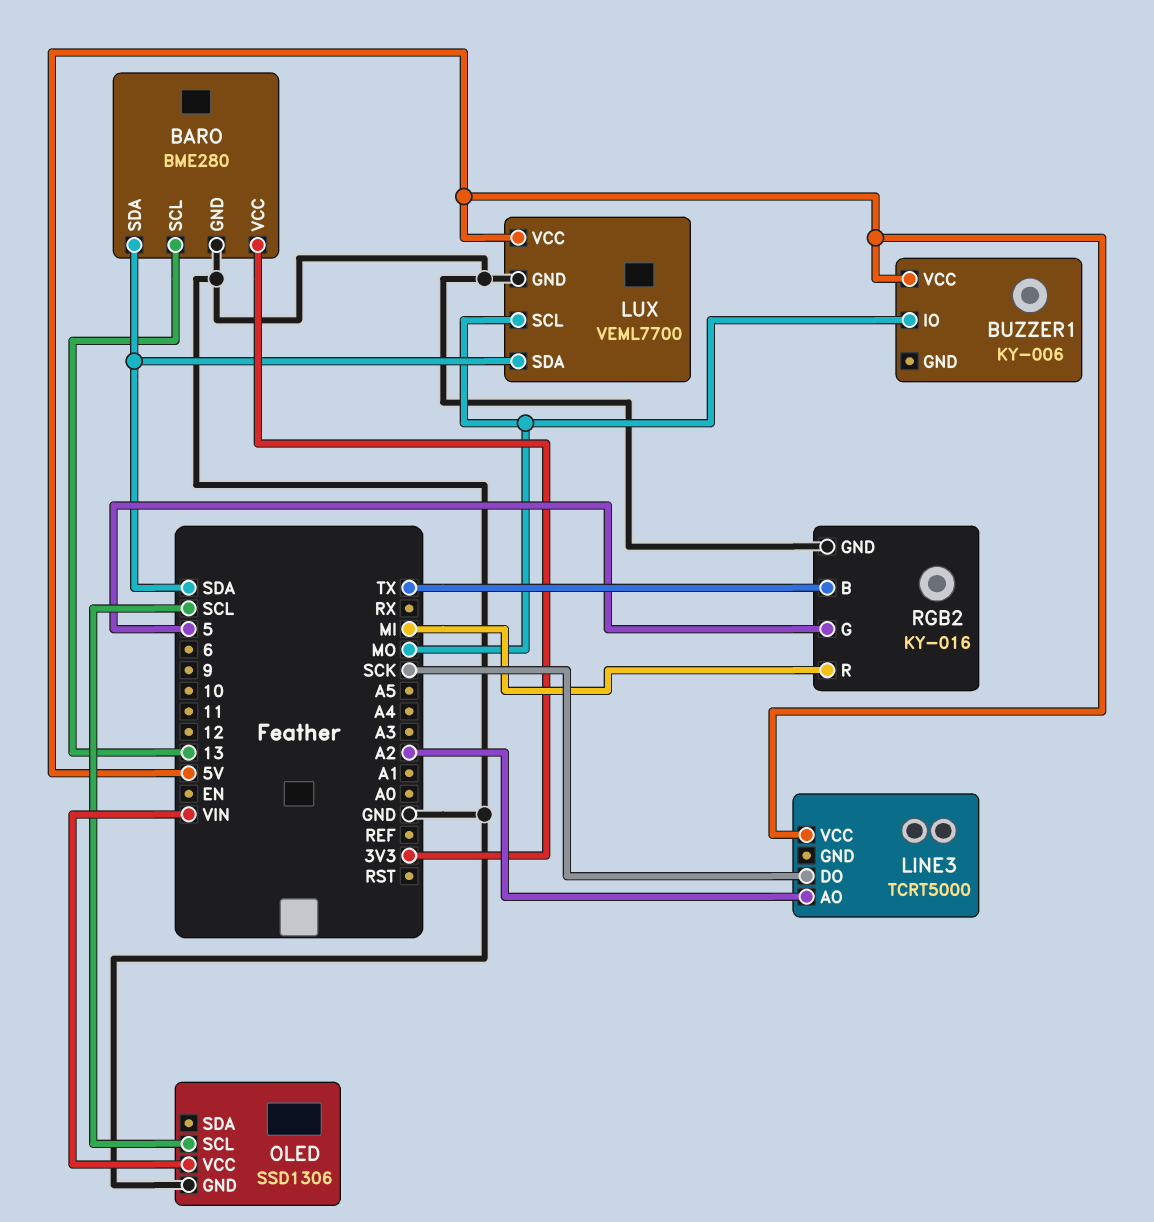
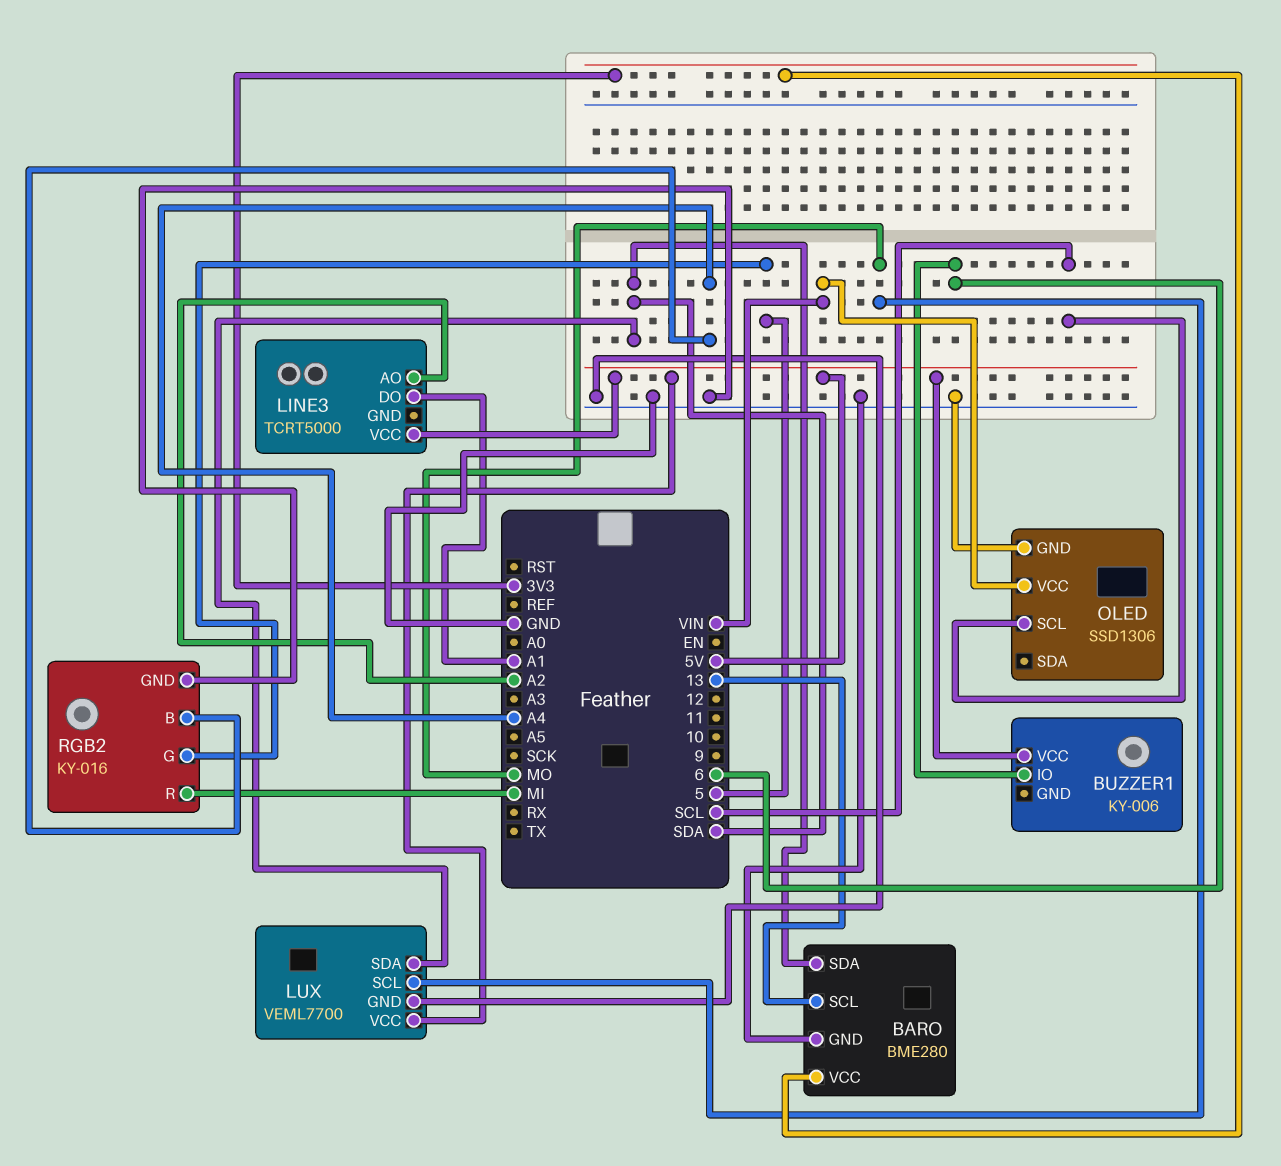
BUZZER1 pin IO: MO -> 6
LINE3 pin DO: SCK -> A1
RGB2 pin B: TX -> A4

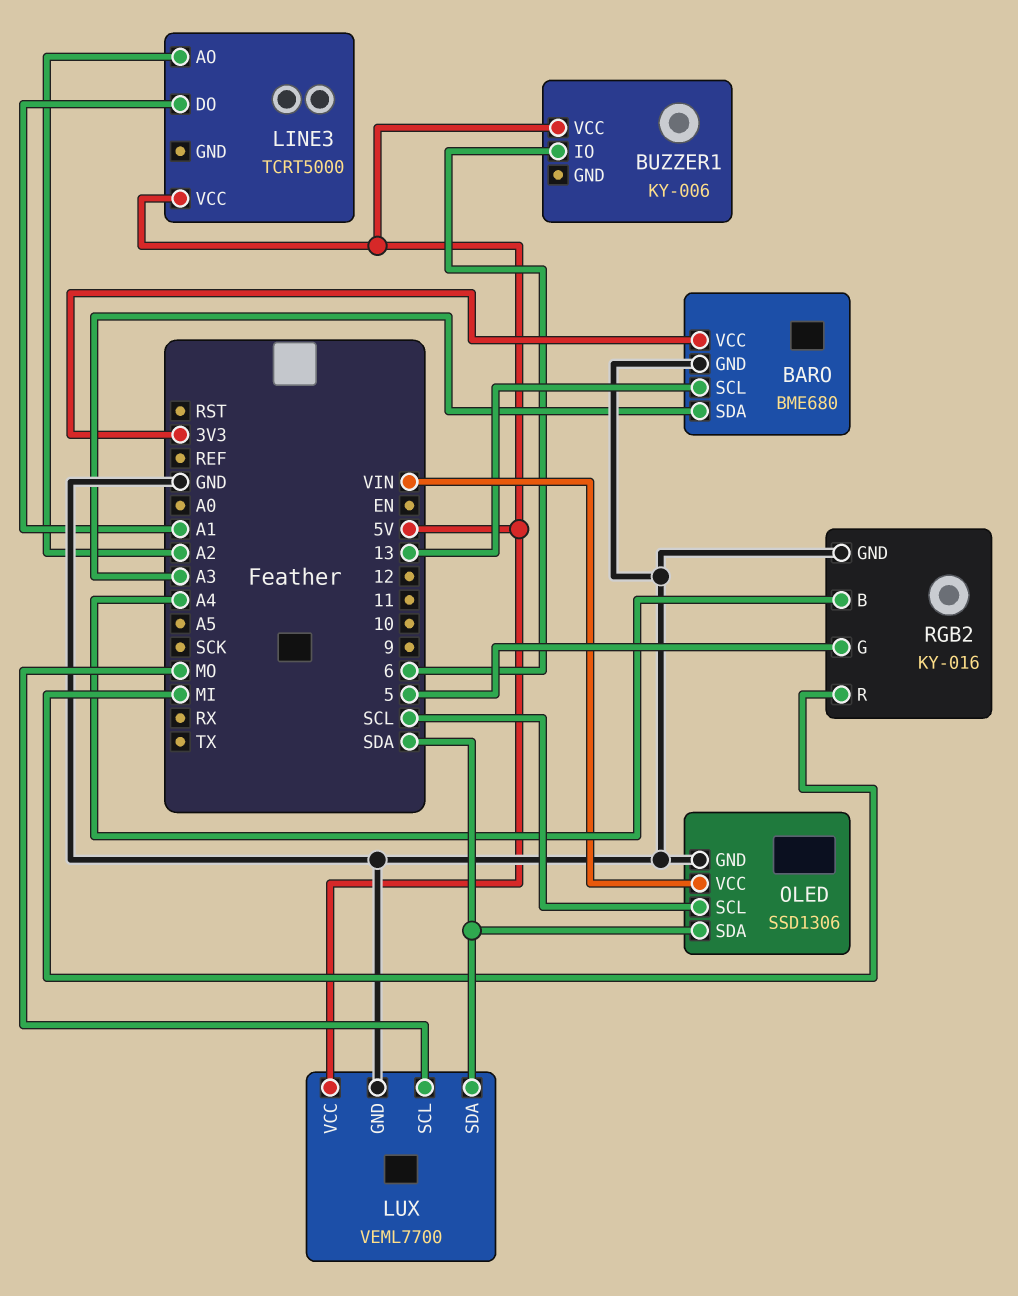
BARO: BME280 -> BME680
BARO pin SDA: SDA -> A3
OLED pin SDA: none -> SDA

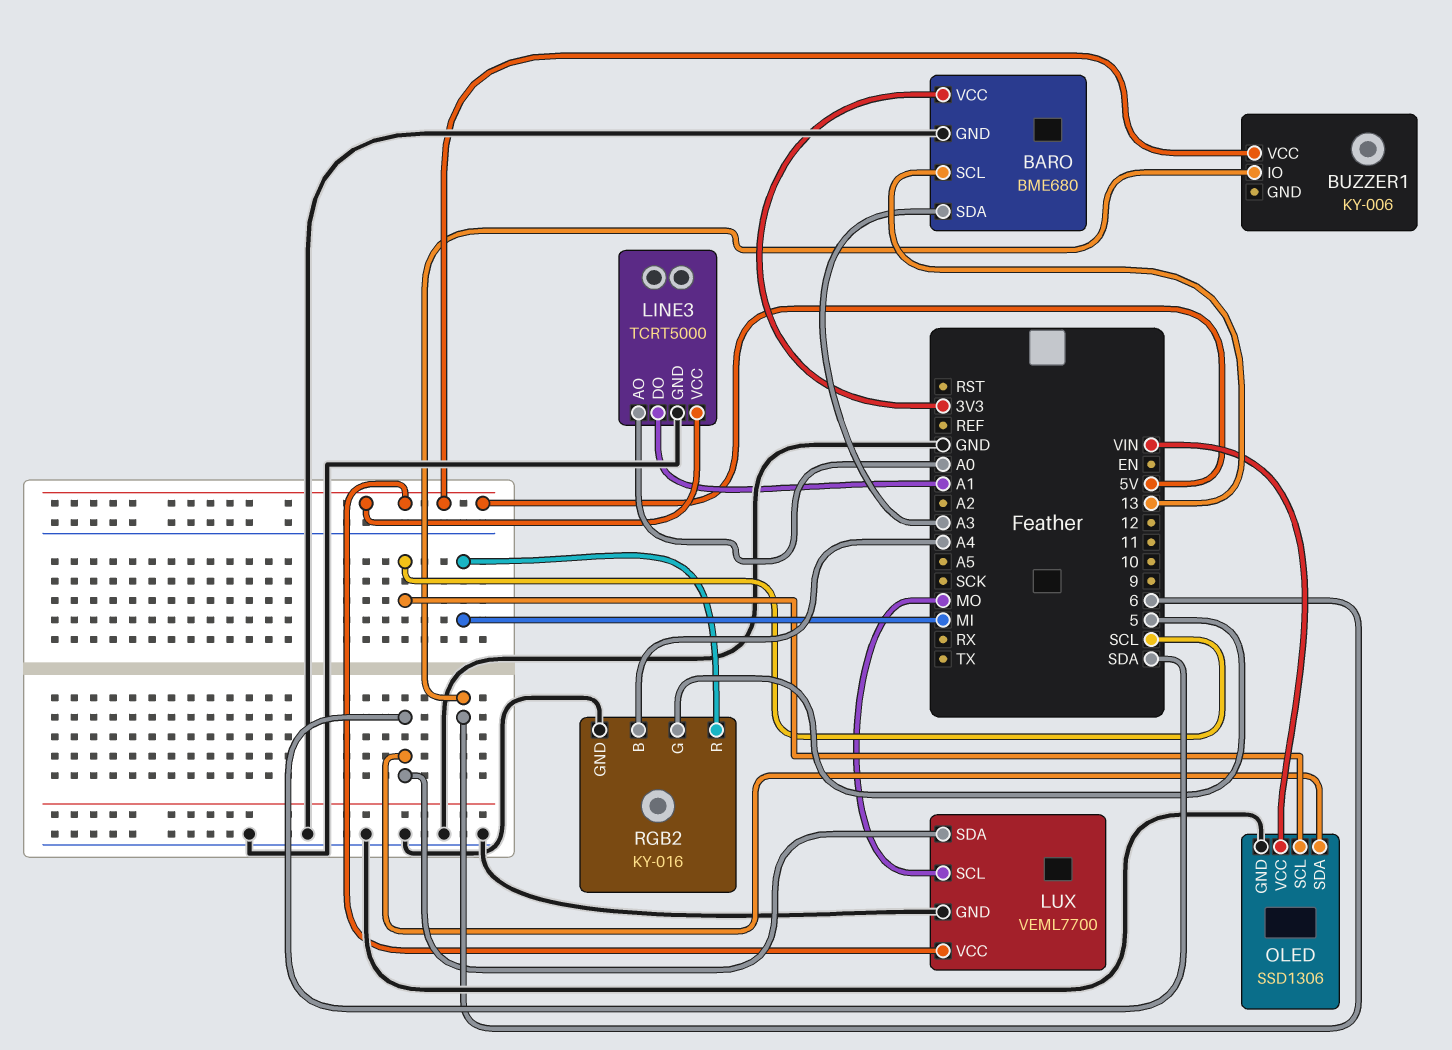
LINE3 pin AO: A2 -> A0
LINE3 pin GND: none -> GND

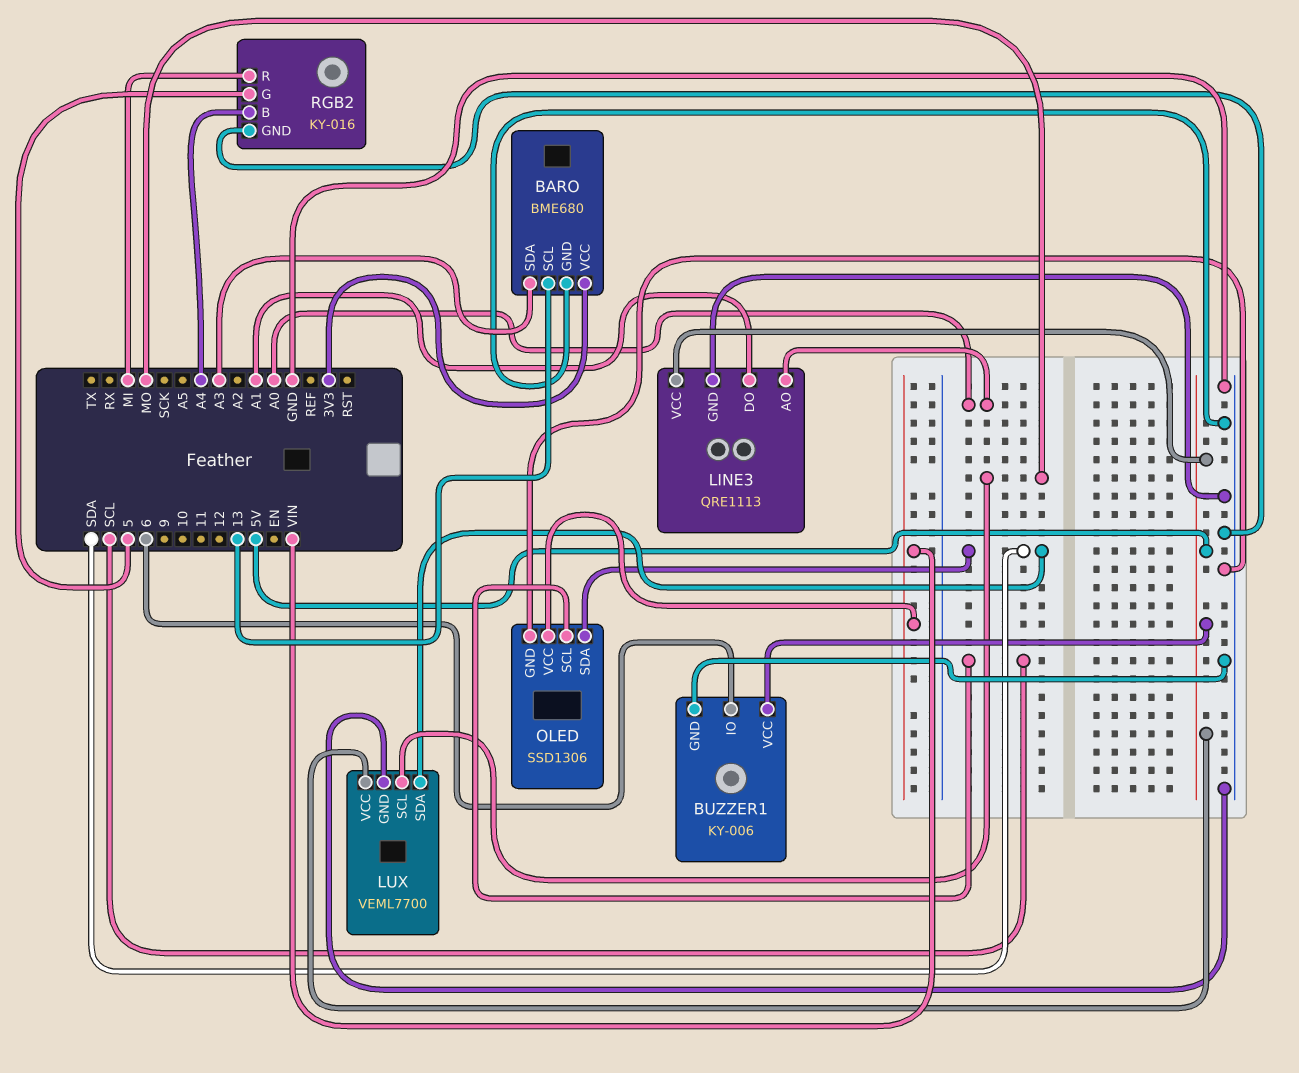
BUZZER1 pin GND: none -> GND
LINE3: TCRT5000 -> QRE1113

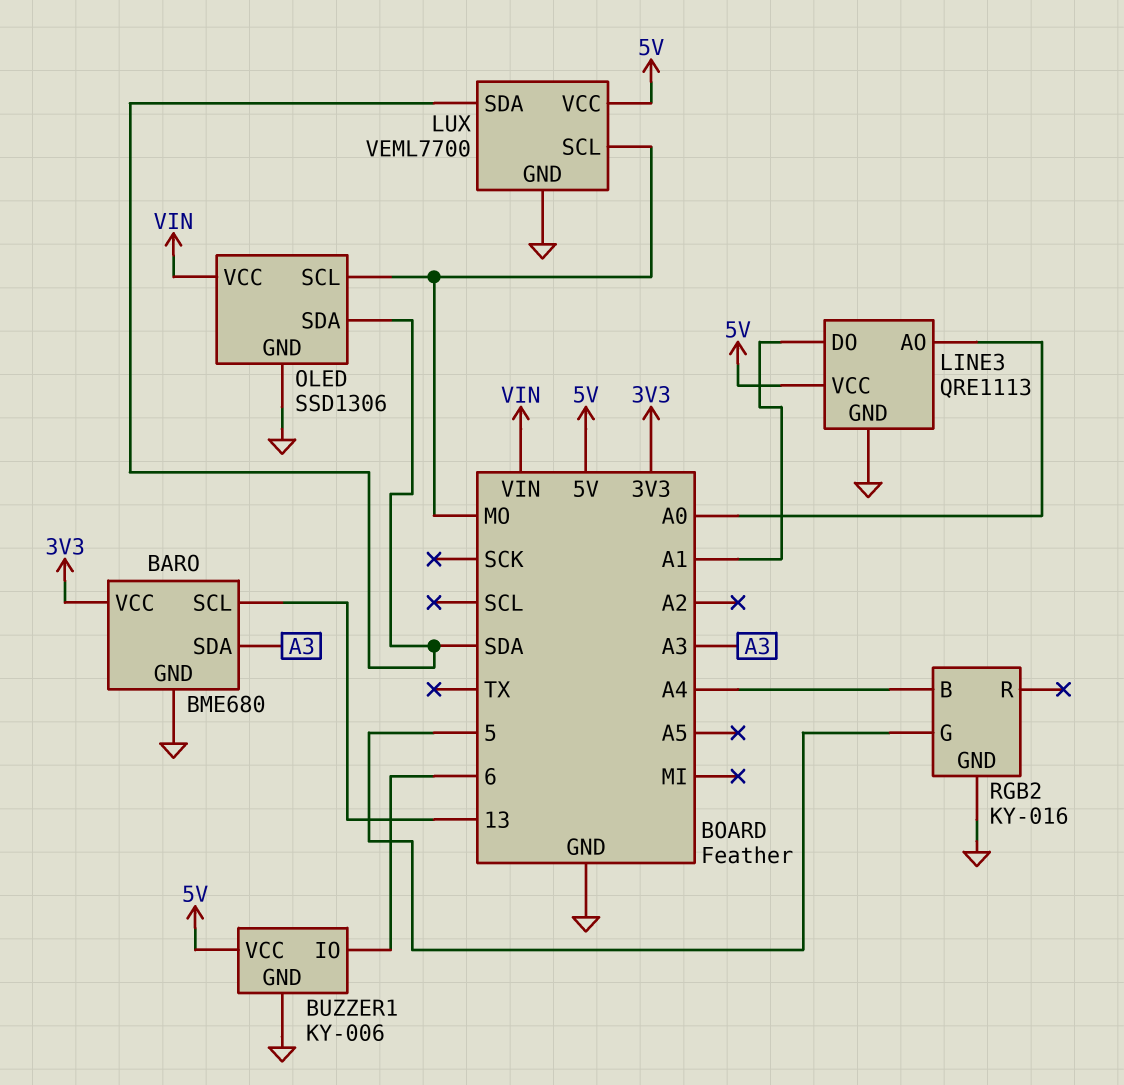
OLED pin SCL: SCL -> MO
RGB2 pin R: MI -> none

